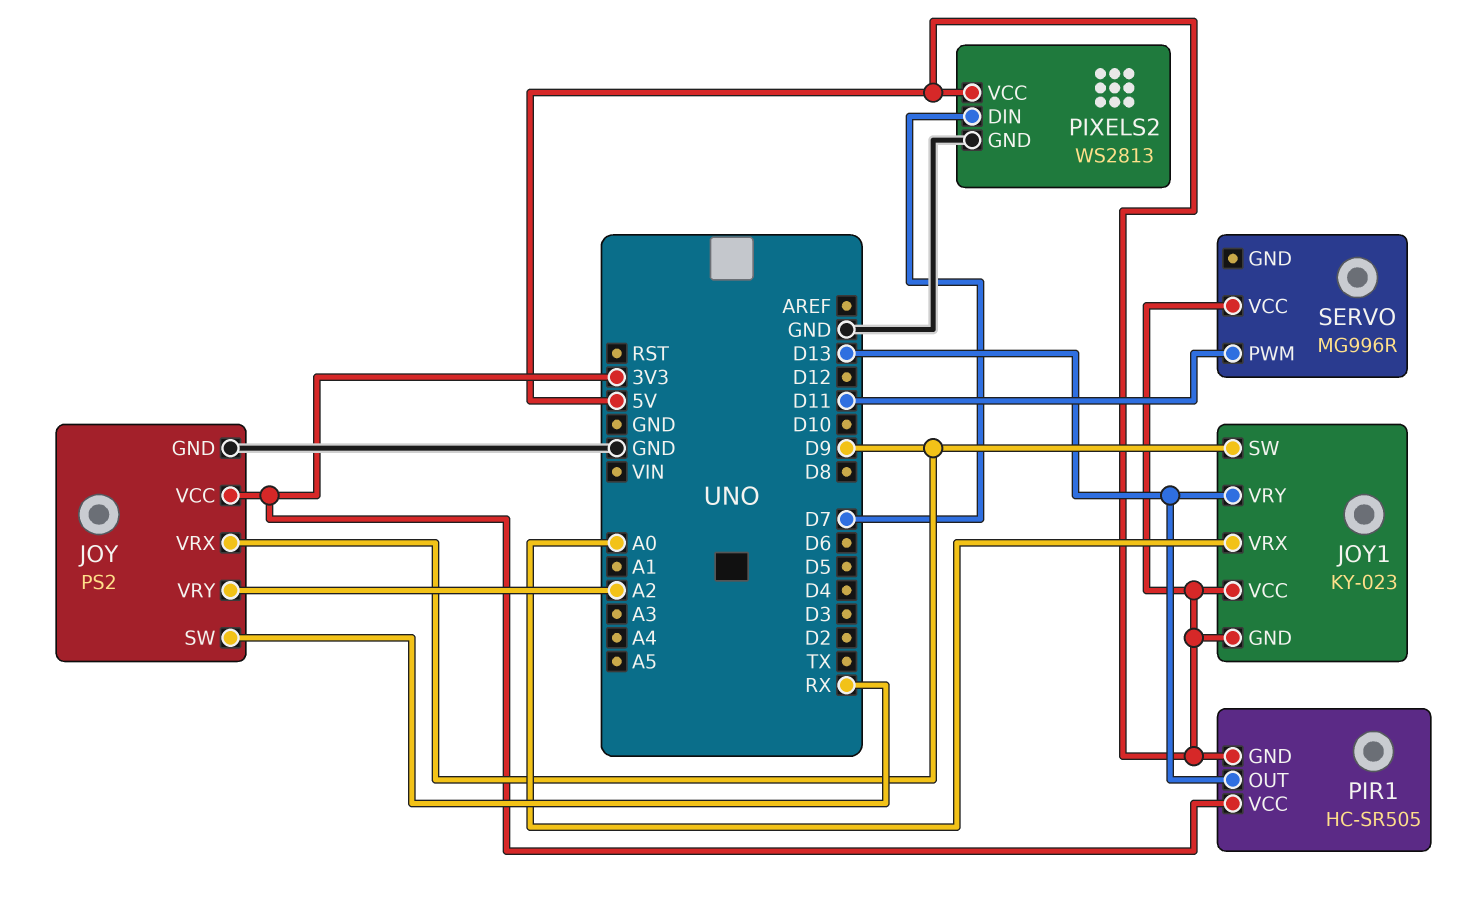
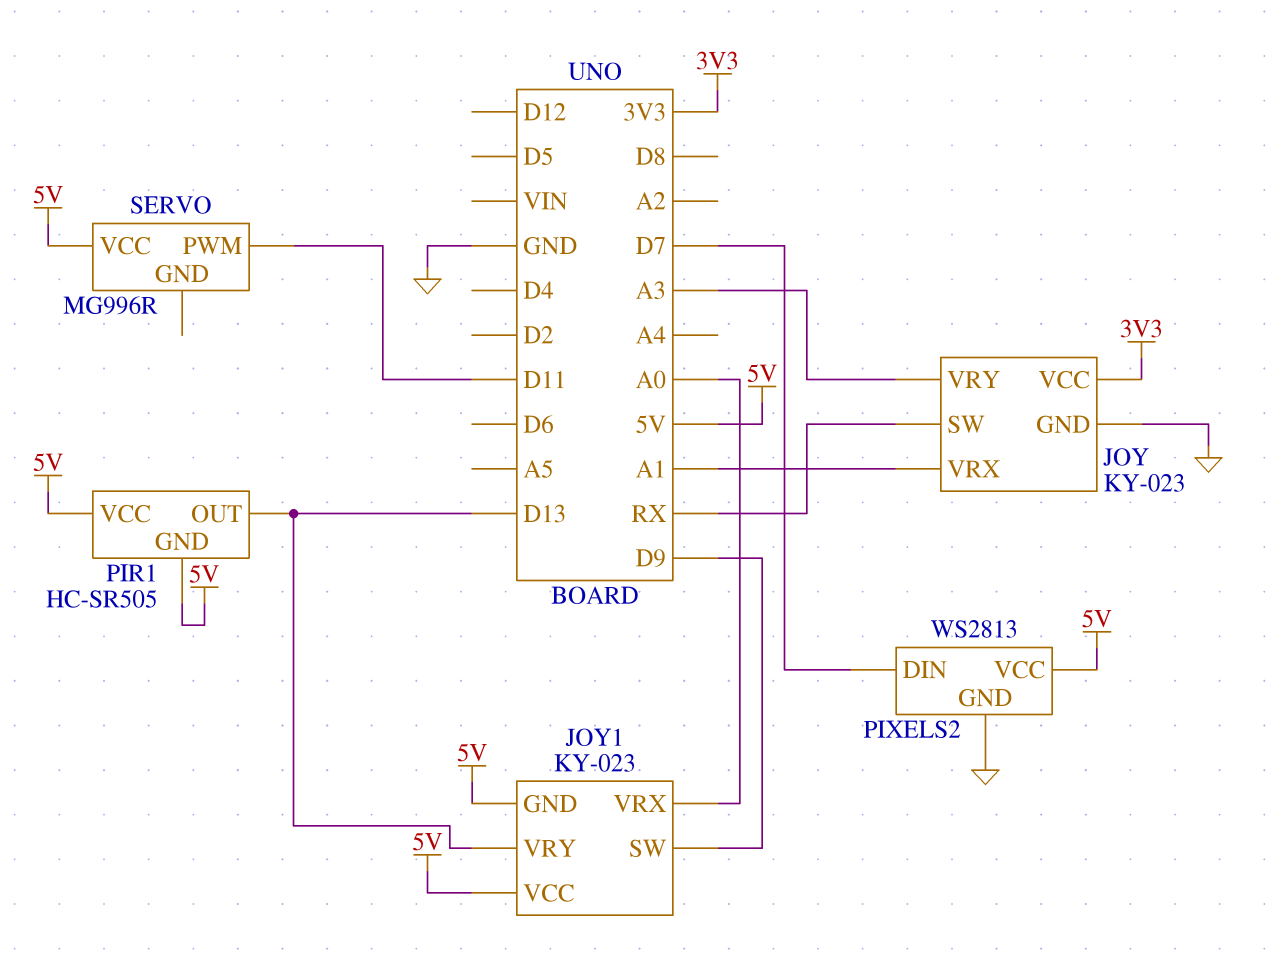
JOY: PS2 -> KY-023
JOY pin VRX: D9 -> A1
JOY pin VRY: A2 -> A3
PIR1 pin VCC: 3V3 -> 5V

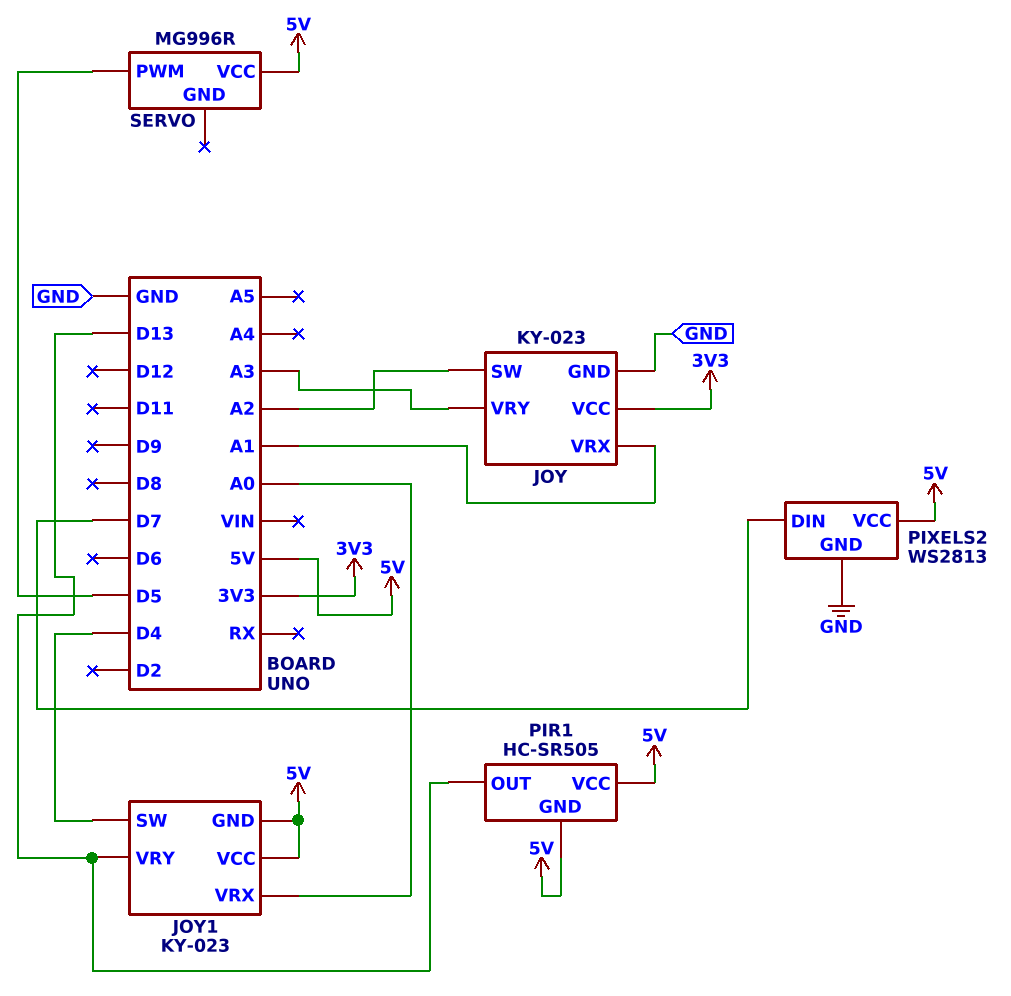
JOY pin SW: RX -> A2
JOY1 pin SW: D9 -> D4
SERVO pin PWM: D11 -> D5

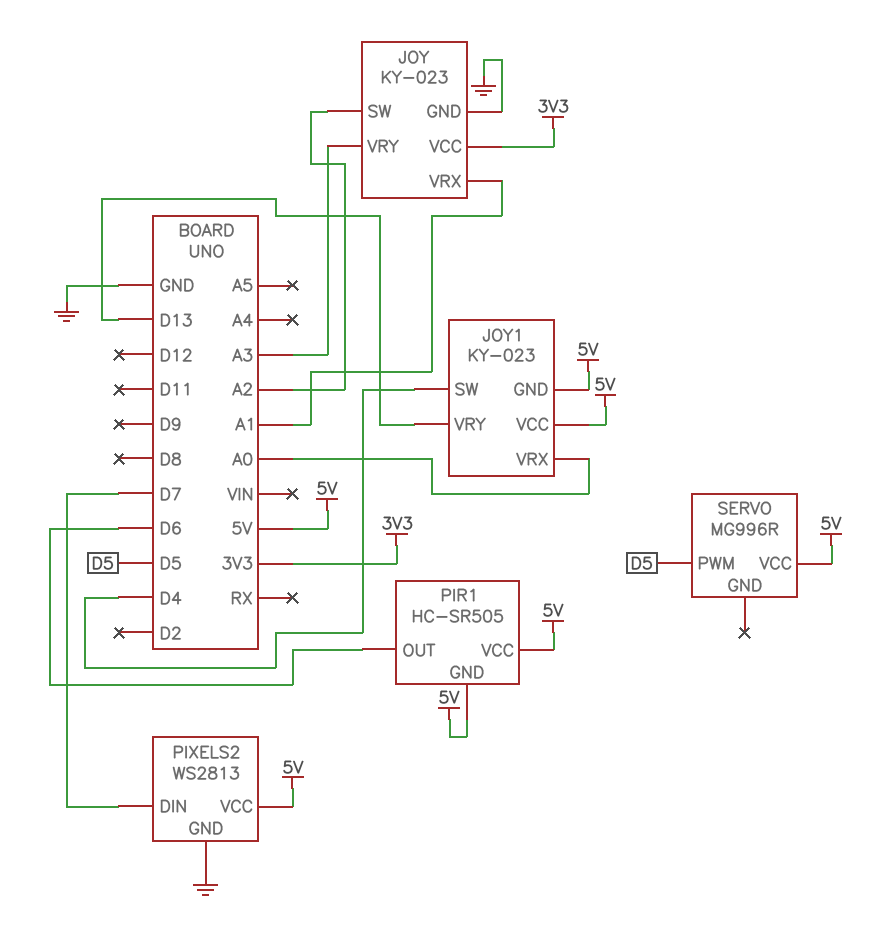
PIR1 pin OUT: D13 -> D6

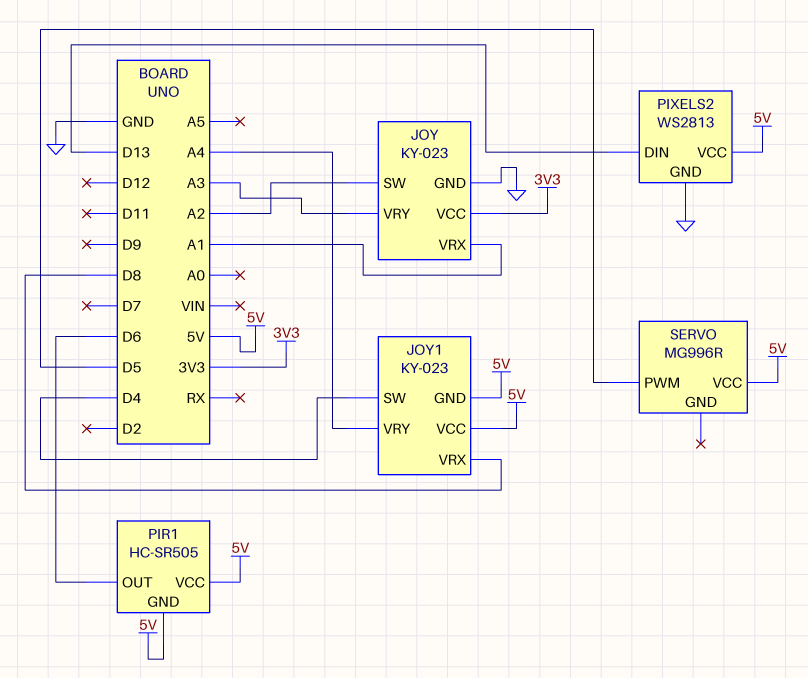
JOY1 pin VRX: A0 -> D8
JOY1 pin VRY: D13 -> A4
PIXELS2 pin DIN: D7 -> D13

